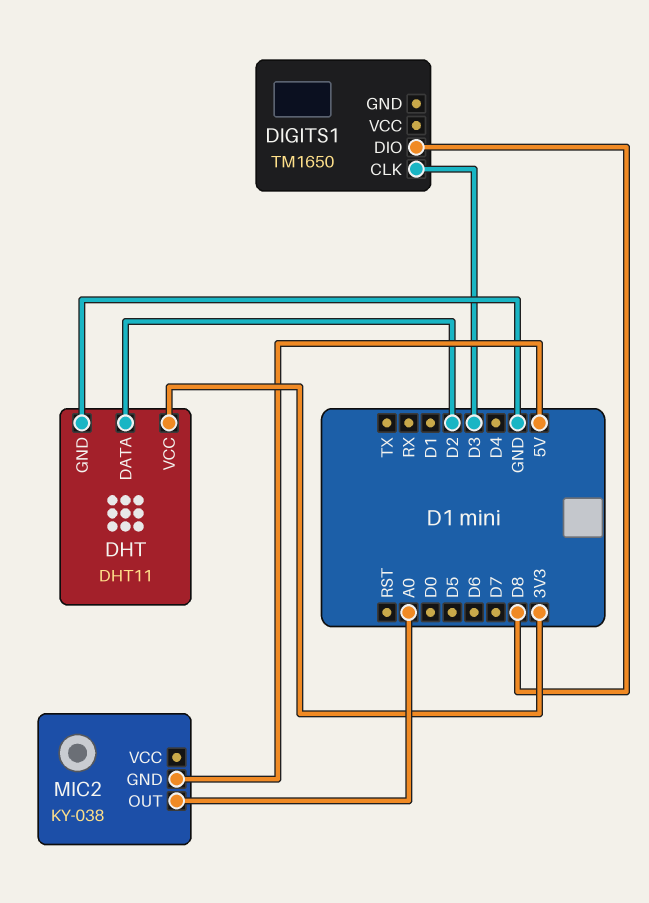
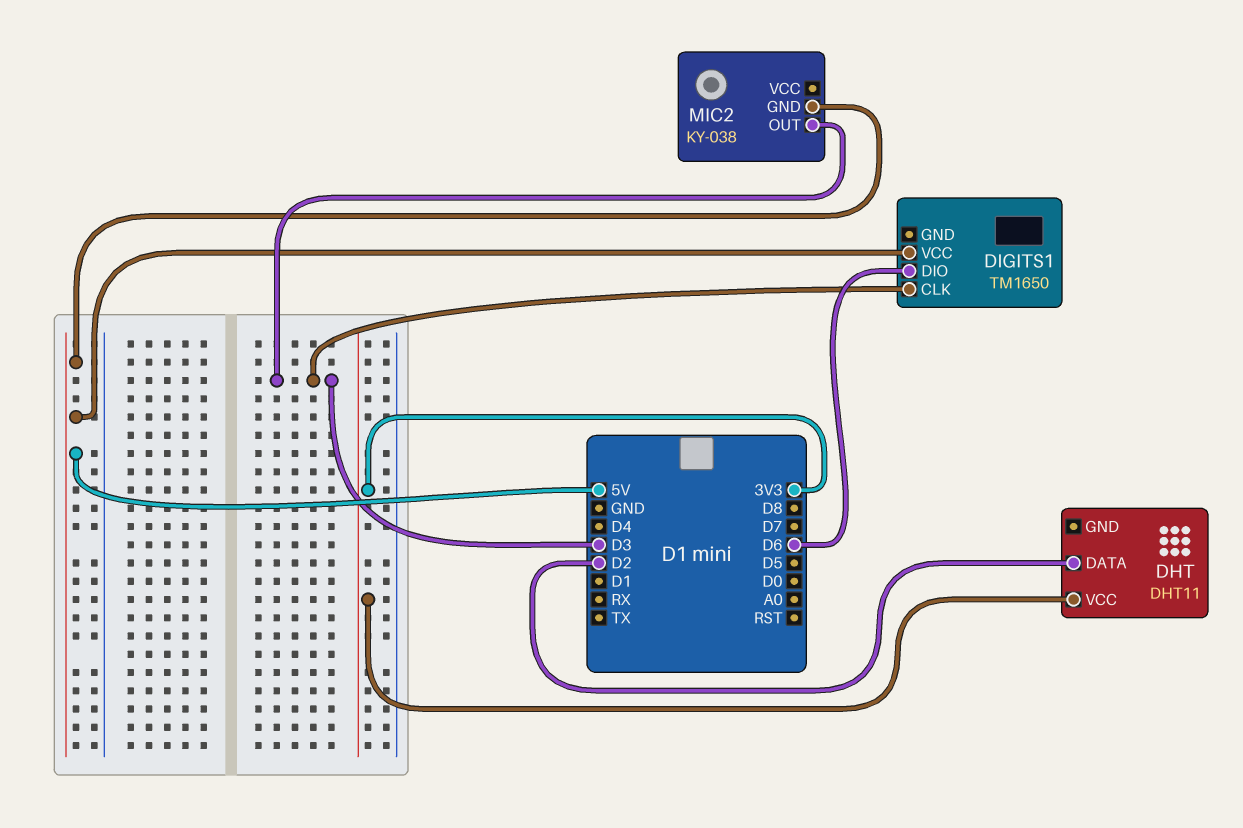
DHT pin GND: GND -> none
DIGITS1 pin DIO: D8 -> D6
DIGITS1 pin VCC: none -> 5V
MIC2 pin OUT: A0 -> D3

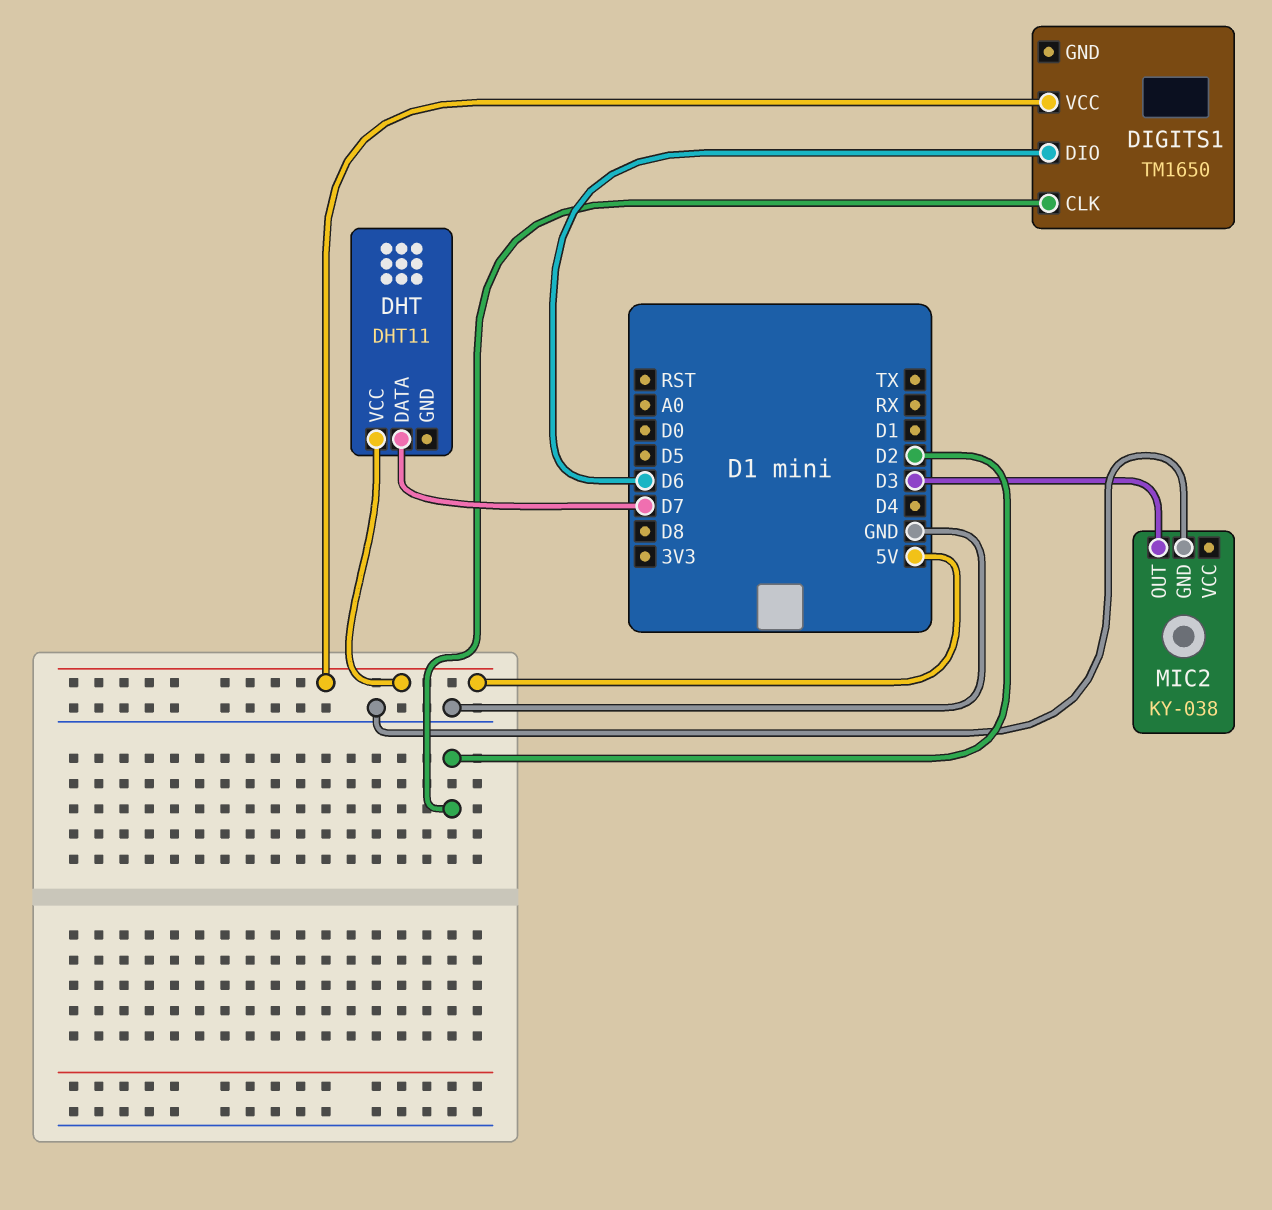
DHT pin DATA: D2 -> D7
DHT pin VCC: 3V3 -> 5V
DIGITS1 pin CLK: D3 -> D2
MIC2 pin GND: 5V -> GND

